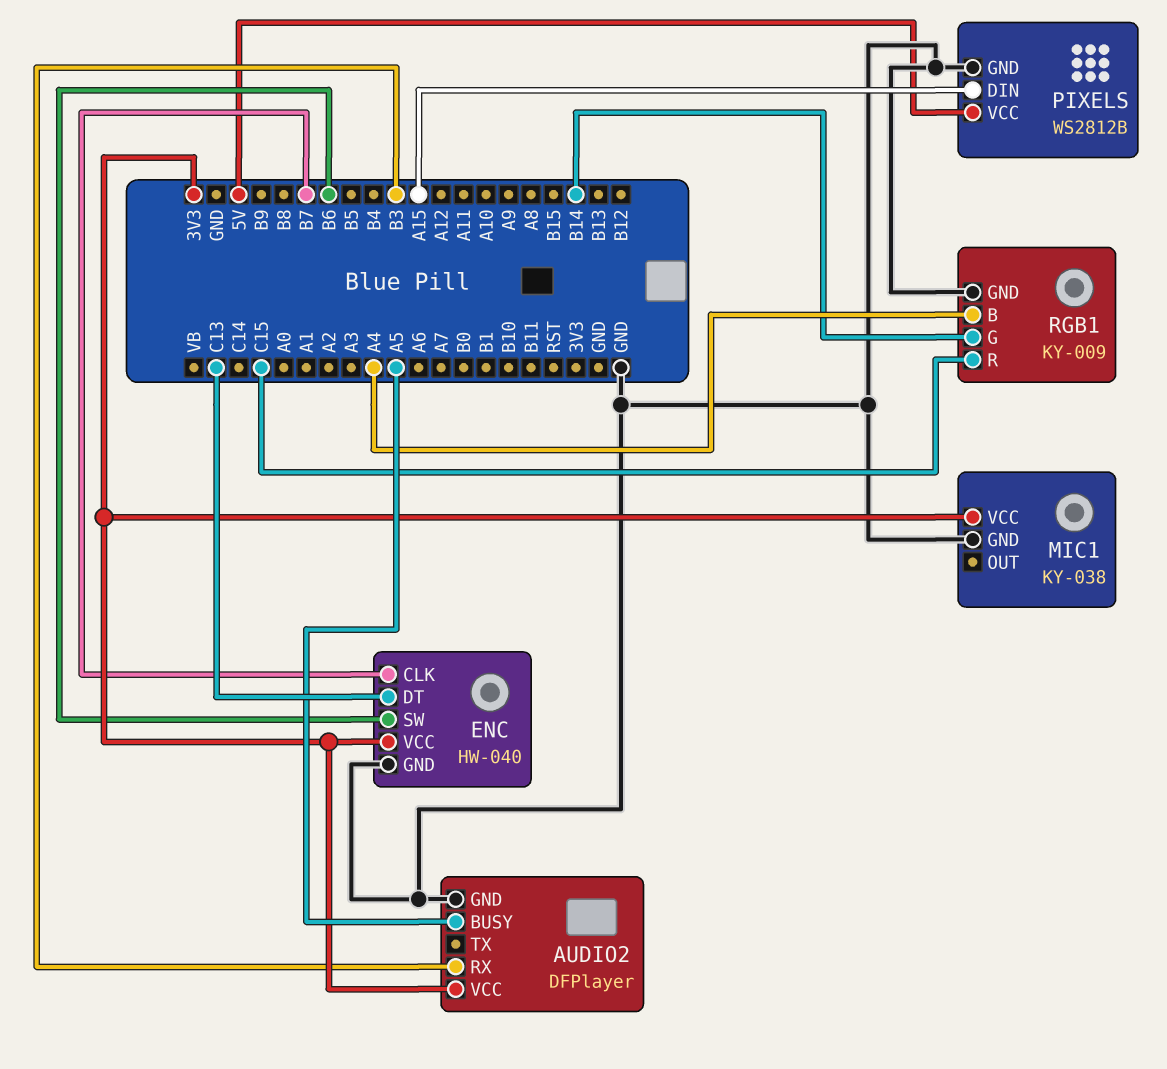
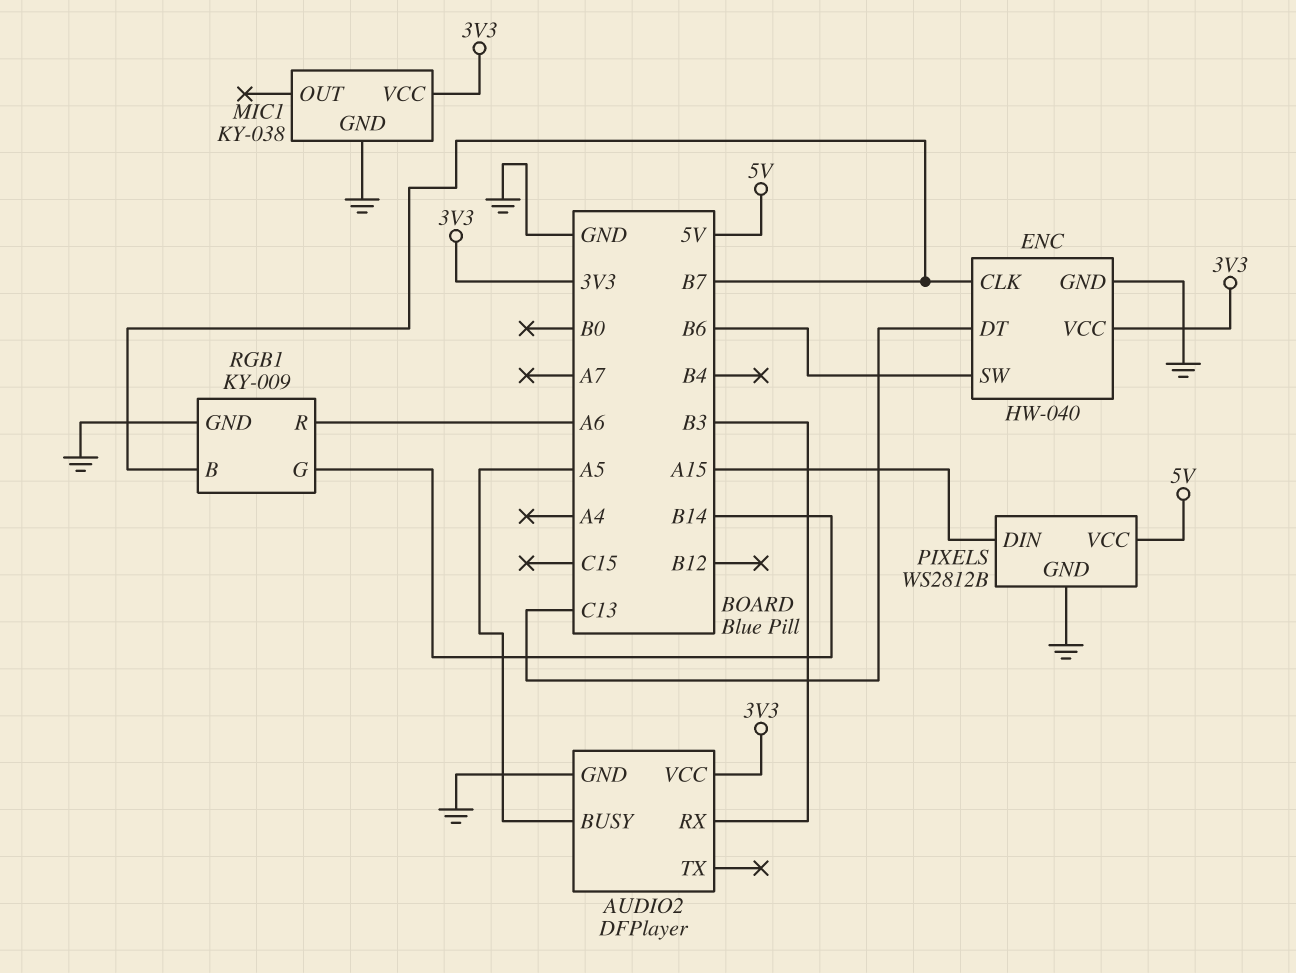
RGB1 pin B: A4 -> B7
RGB1 pin R: C15 -> A6

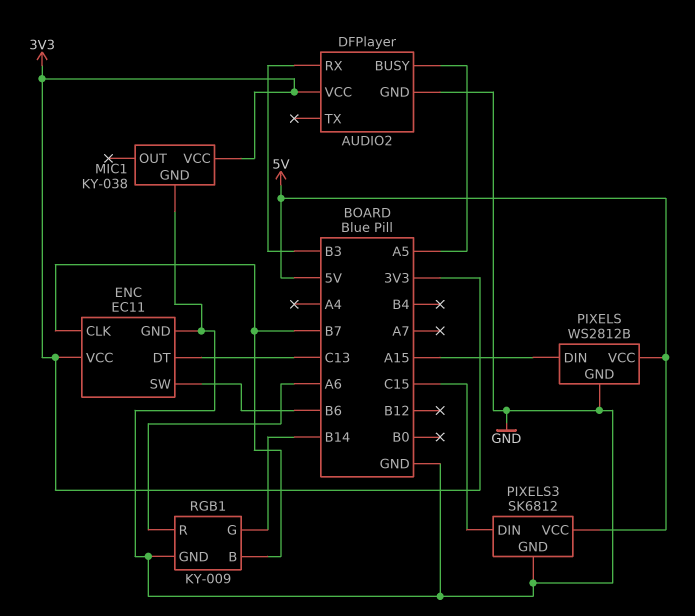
ENC: HW-040 -> EC11
PIXELS3: none -> SK6812
PIXELS3 pin DIN: none -> C15
PIXELS3 pin GND: none -> GND
PIXELS3 pin VCC: none -> 5V

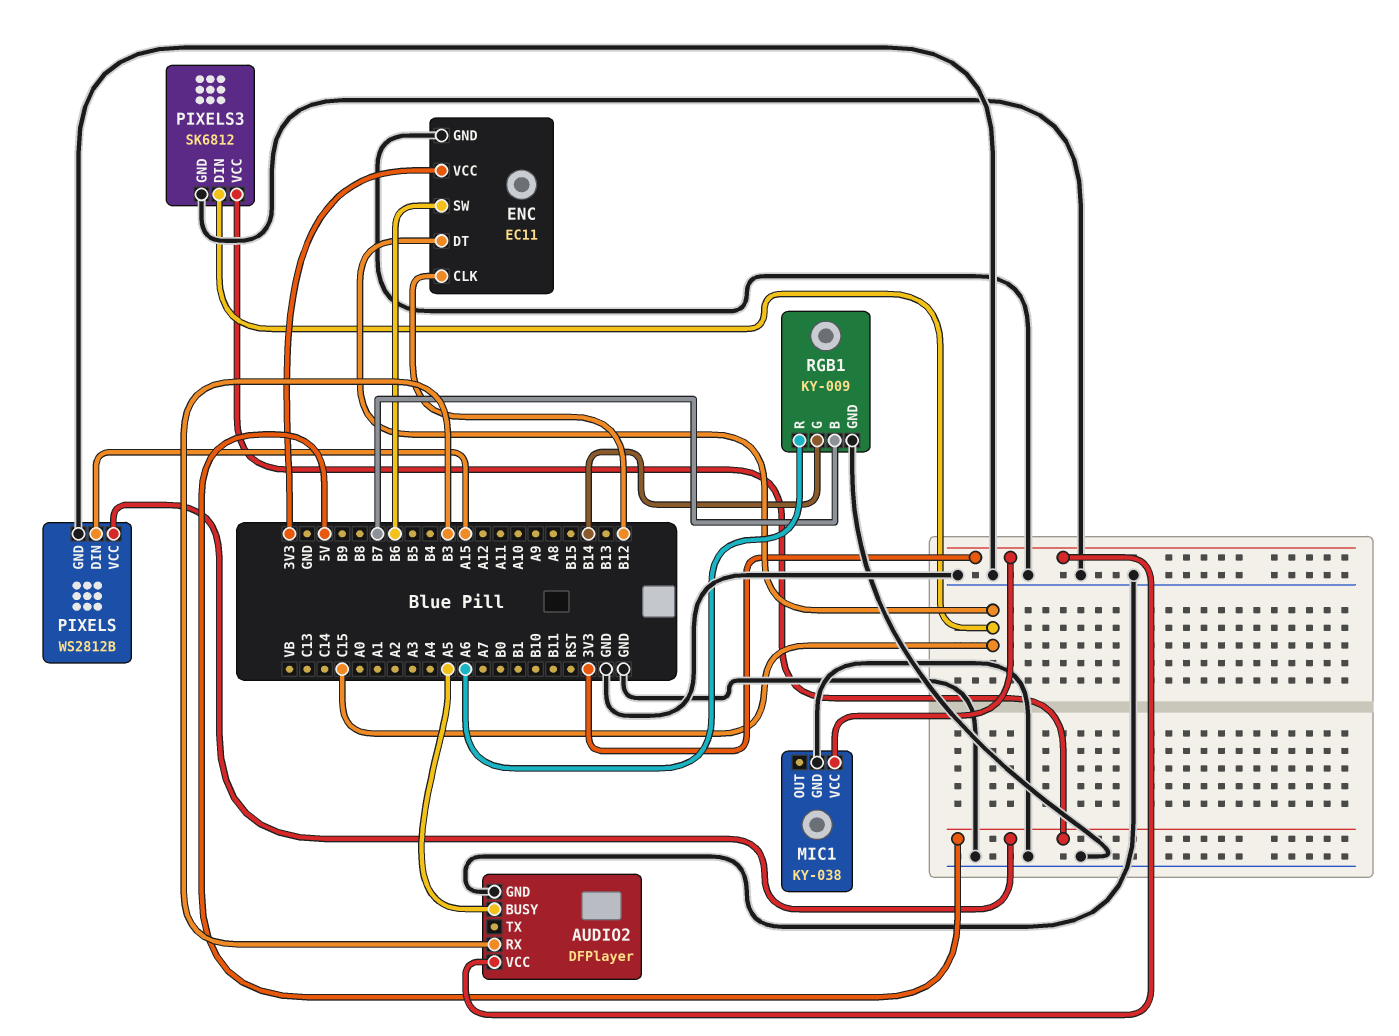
ENC pin CLK: B7 -> B12
ENC pin DT: C13 -> C15

